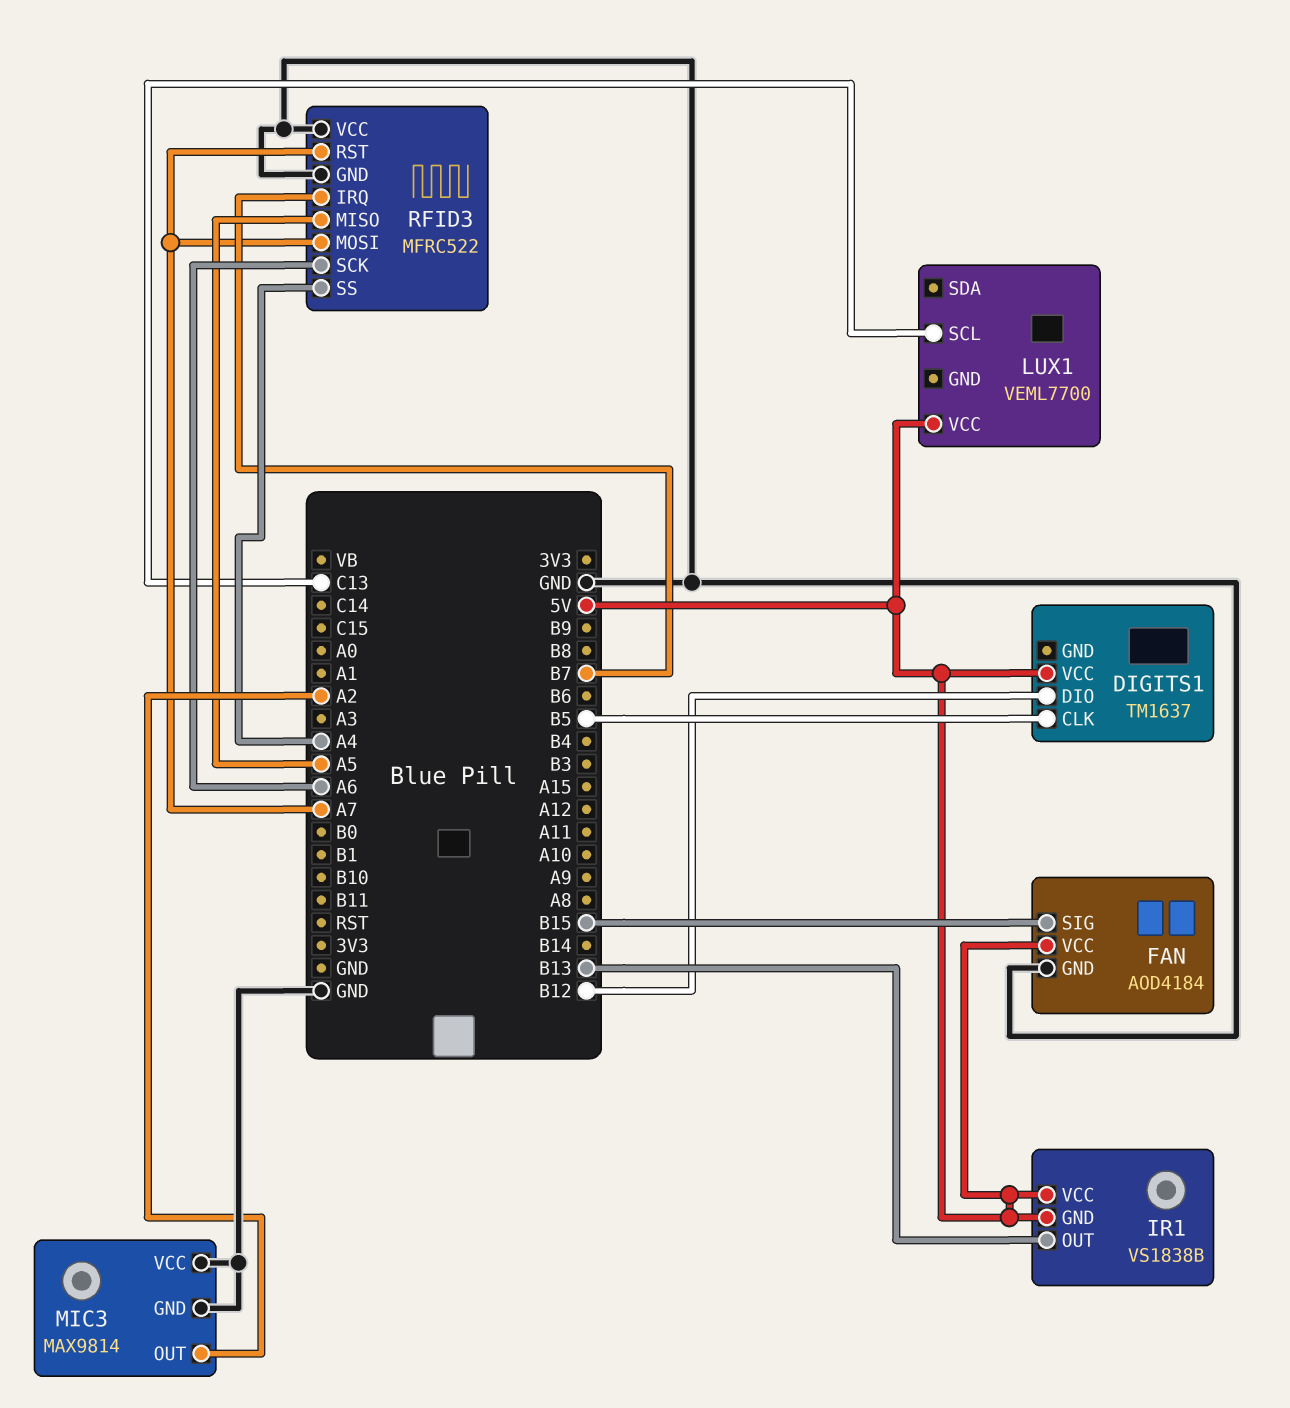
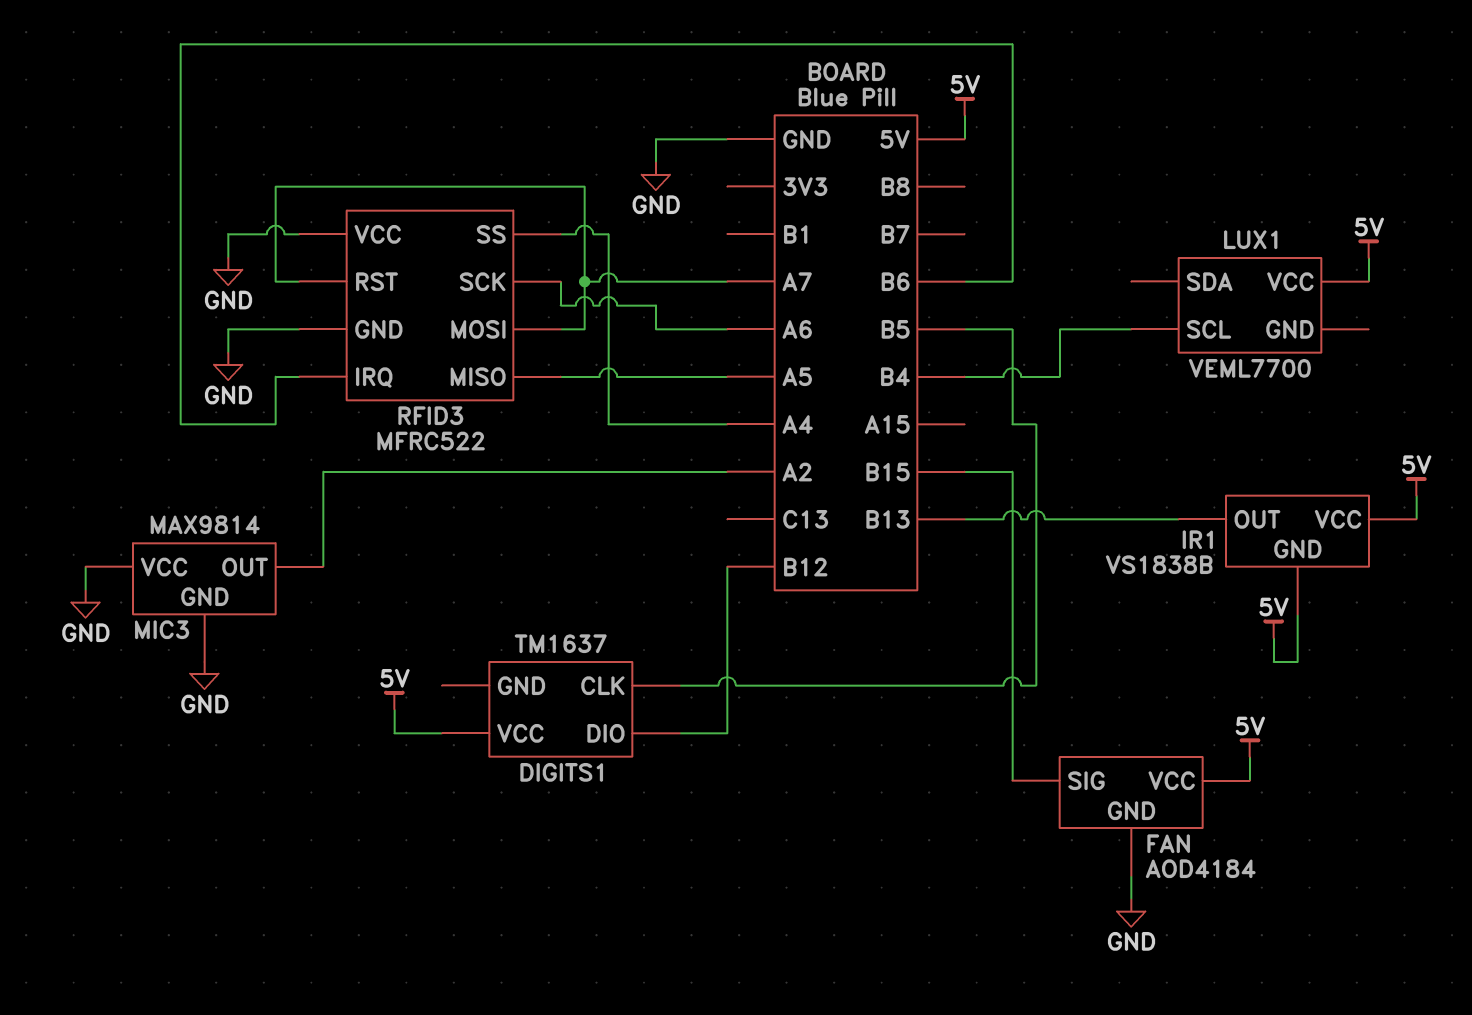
LUX1 pin SCL: C13 -> B4
RFID3 pin IRQ: B7 -> B6

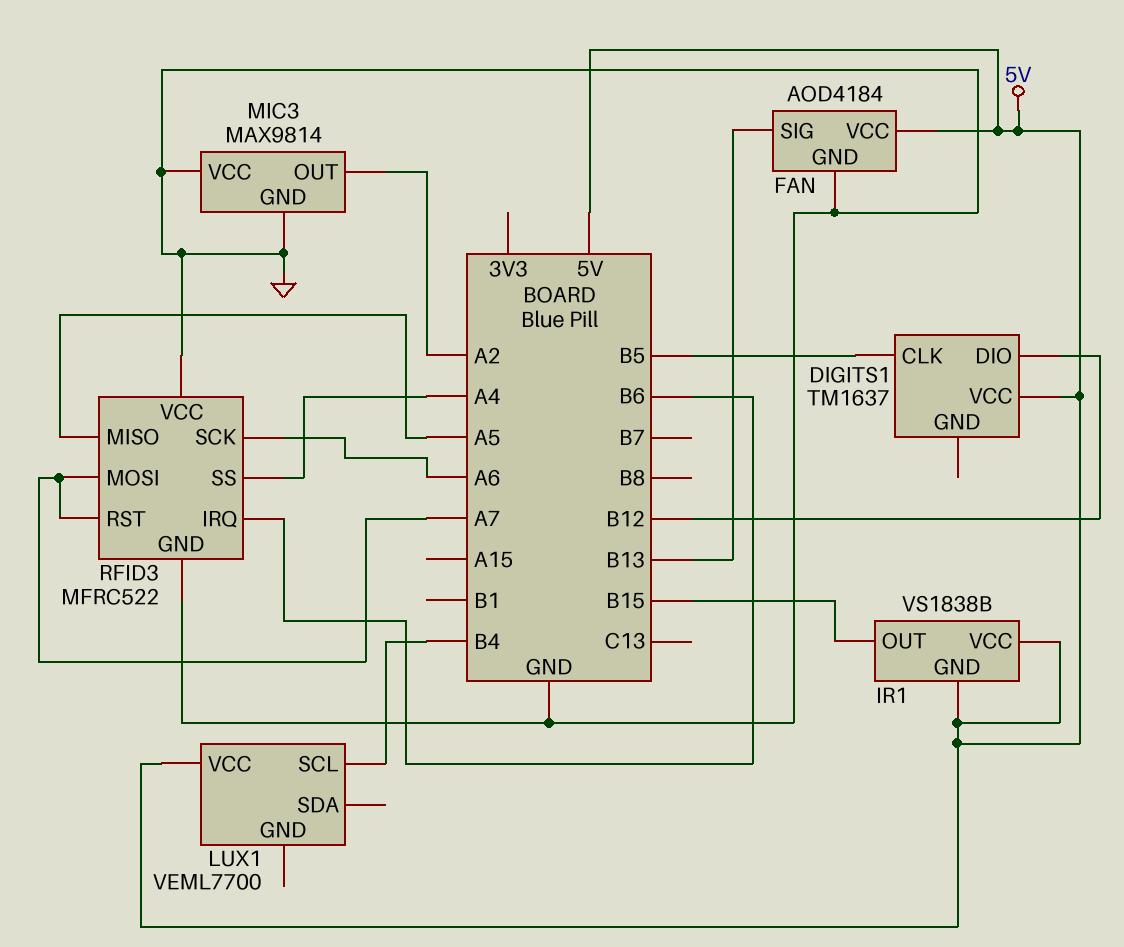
FAN pin SIG: B15 -> B13
IR1 pin OUT: B13 -> B15

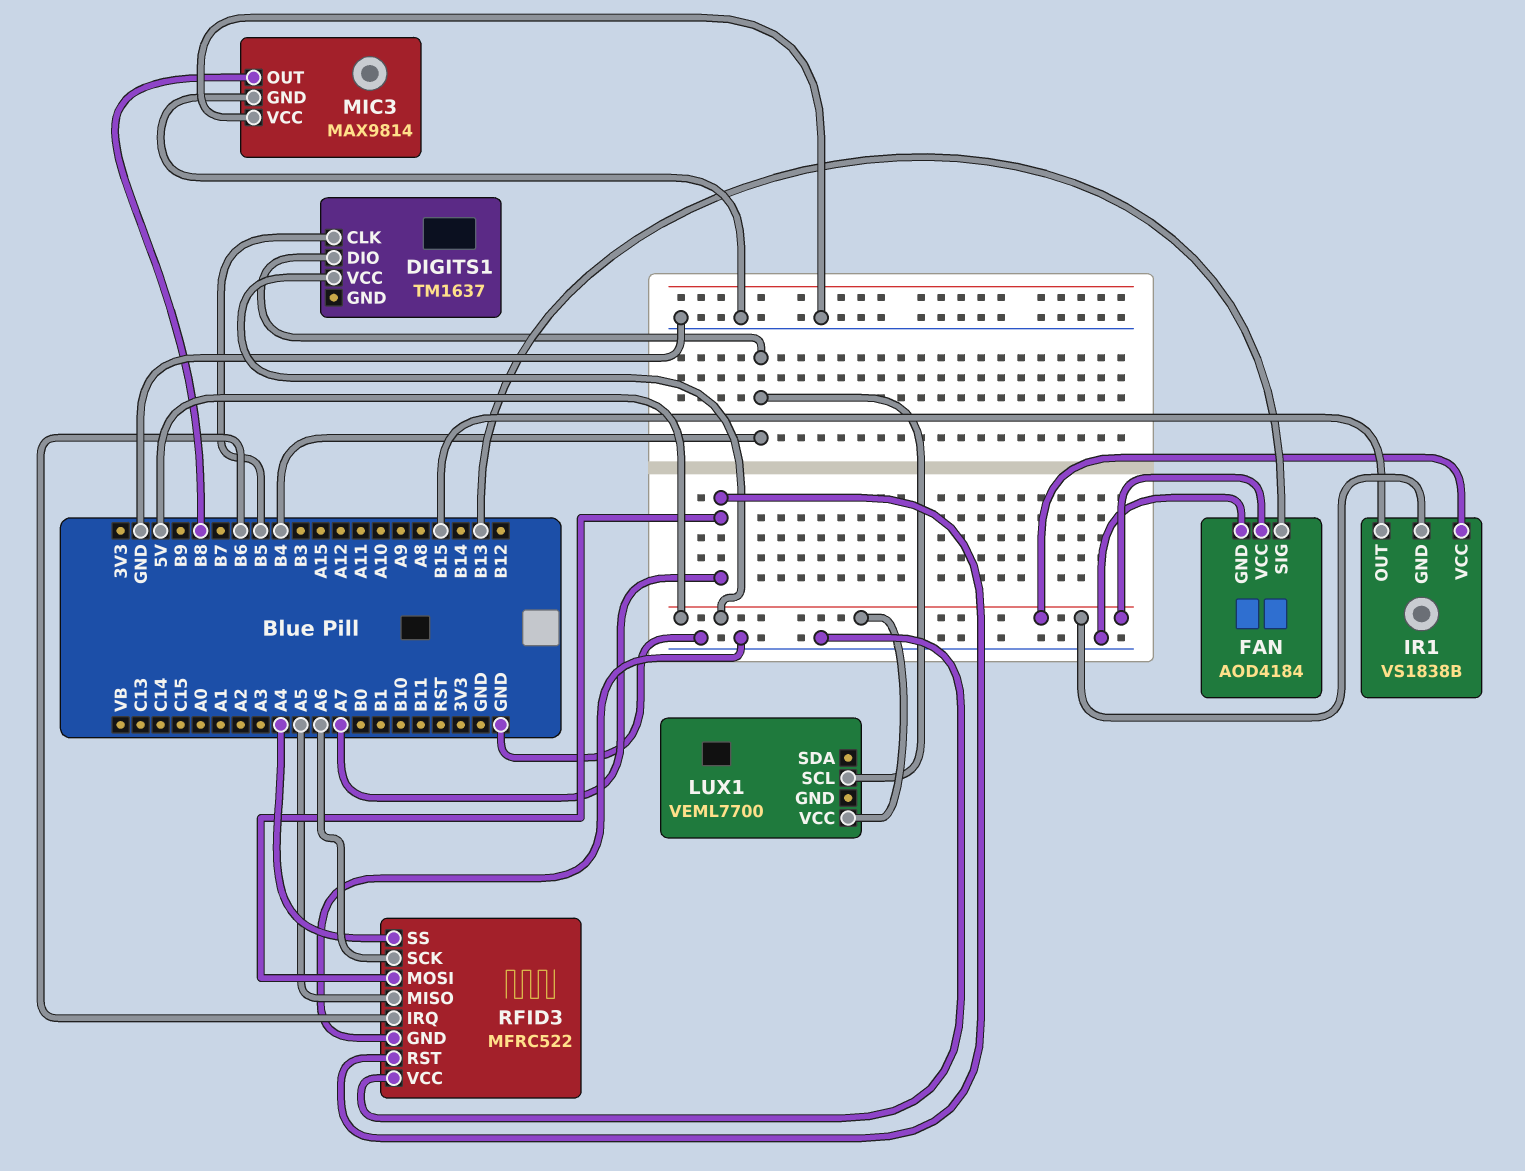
DIGITS1 pin DIO: B12 -> B4
MIC3 pin OUT: A2 -> B8

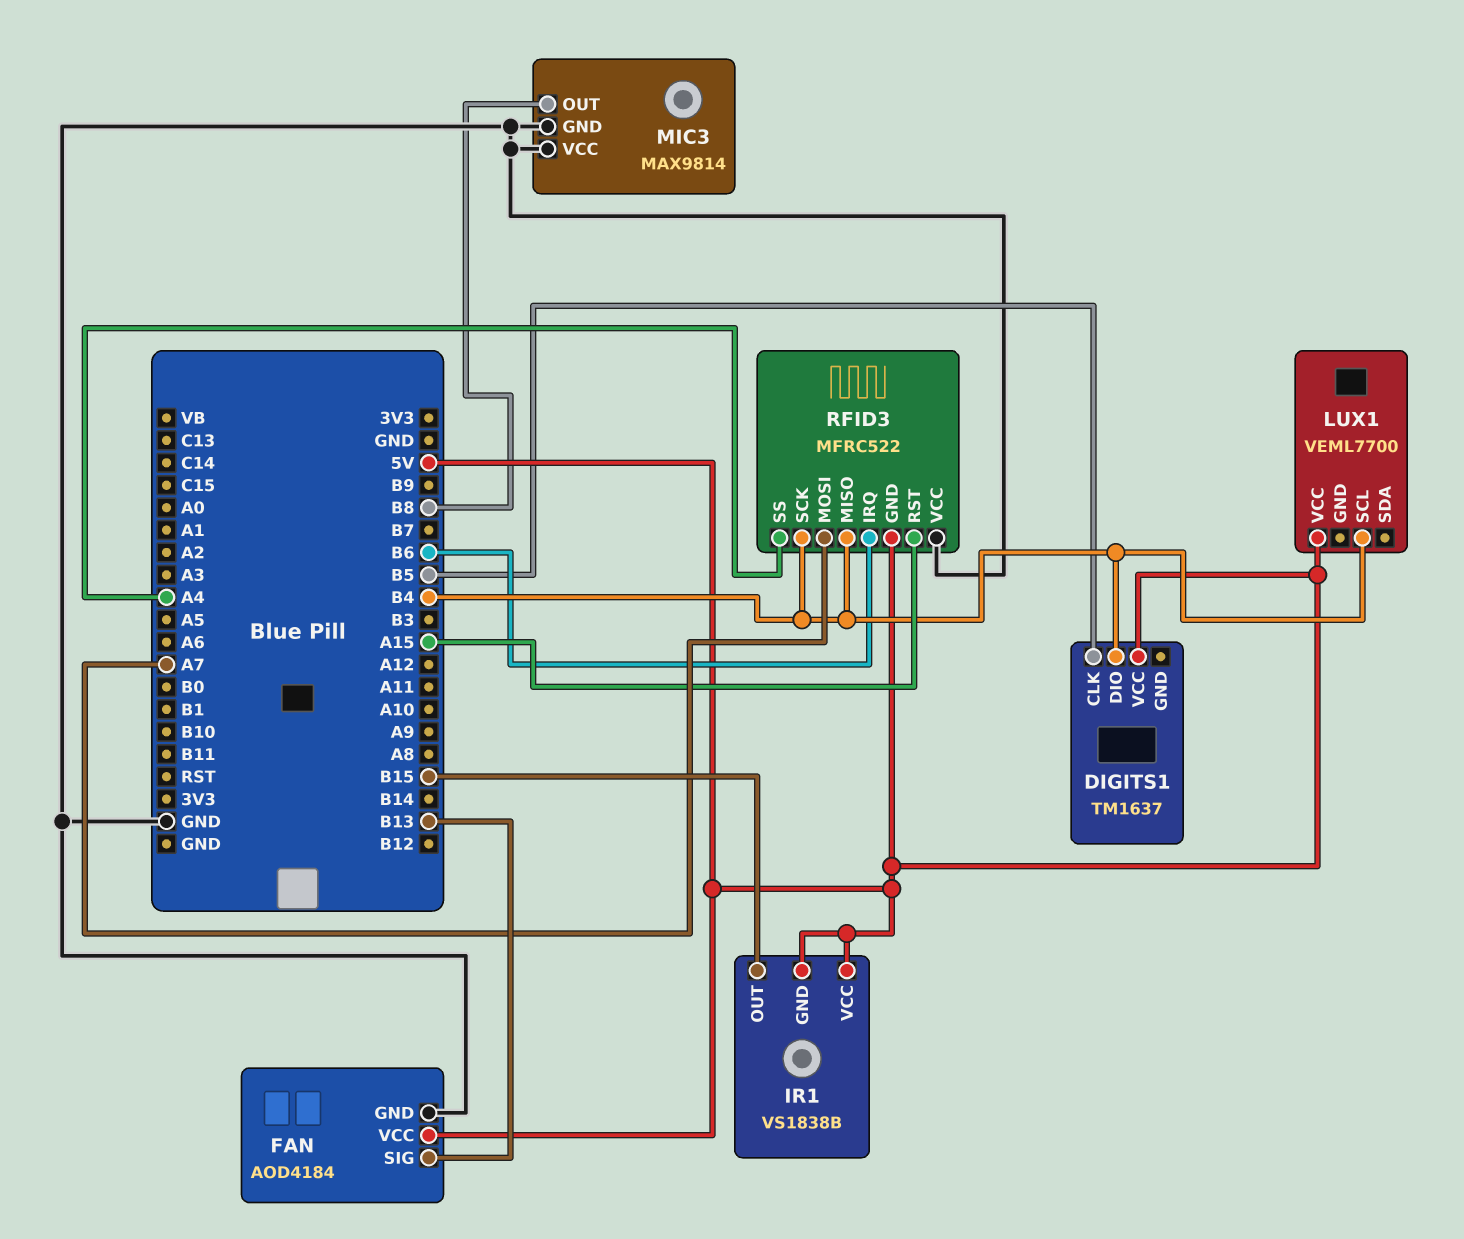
RFID3 pin GND: GND -> 5V
RFID3 pin MISO: A5 -> B4
RFID3 pin RST: A7 -> A15
RFID3 pin SCK: A6 -> B4

